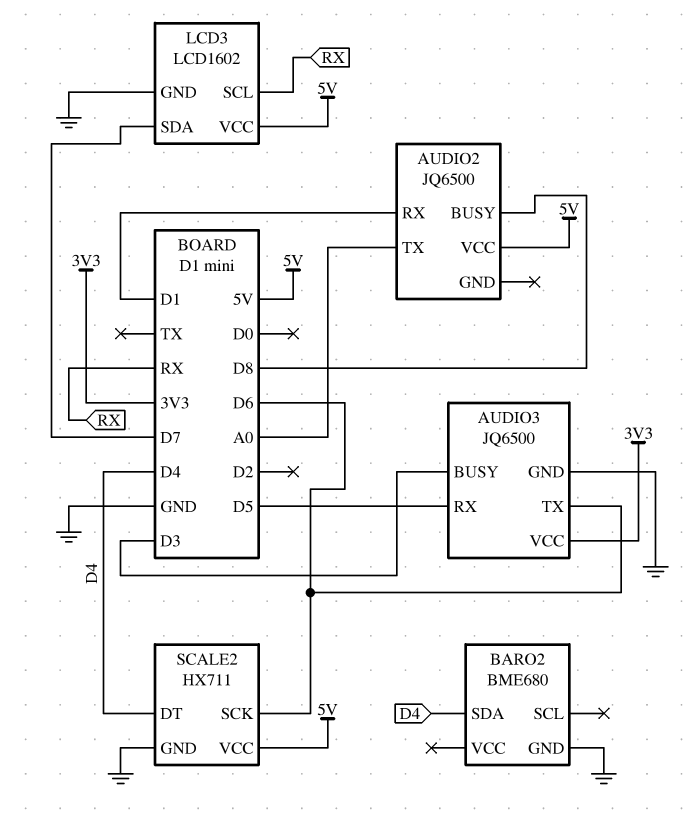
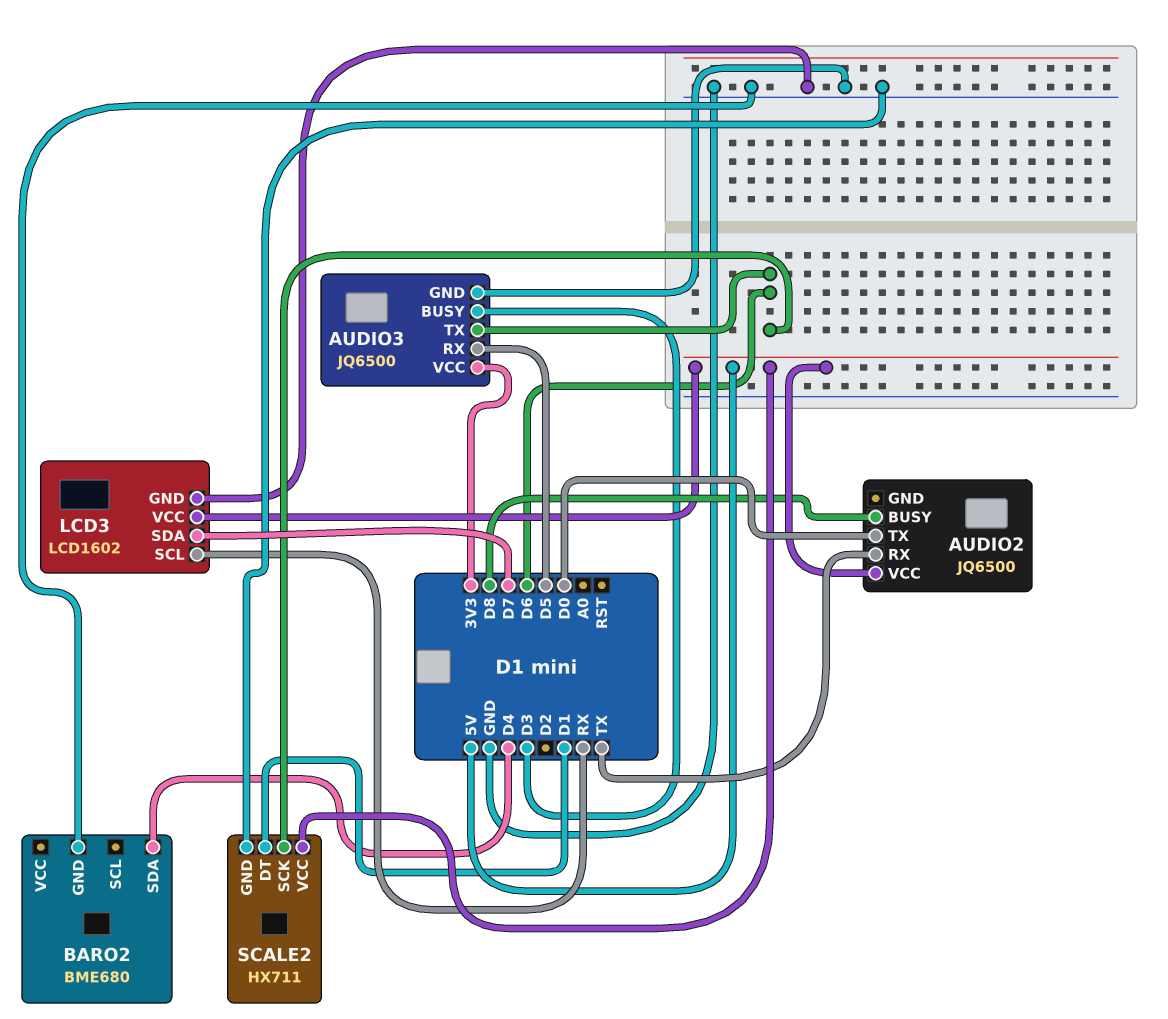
AUDIO2 pin RX: D1 -> TX
AUDIO2 pin TX: A0 -> D0
SCALE2 pin DT: D4 -> D1

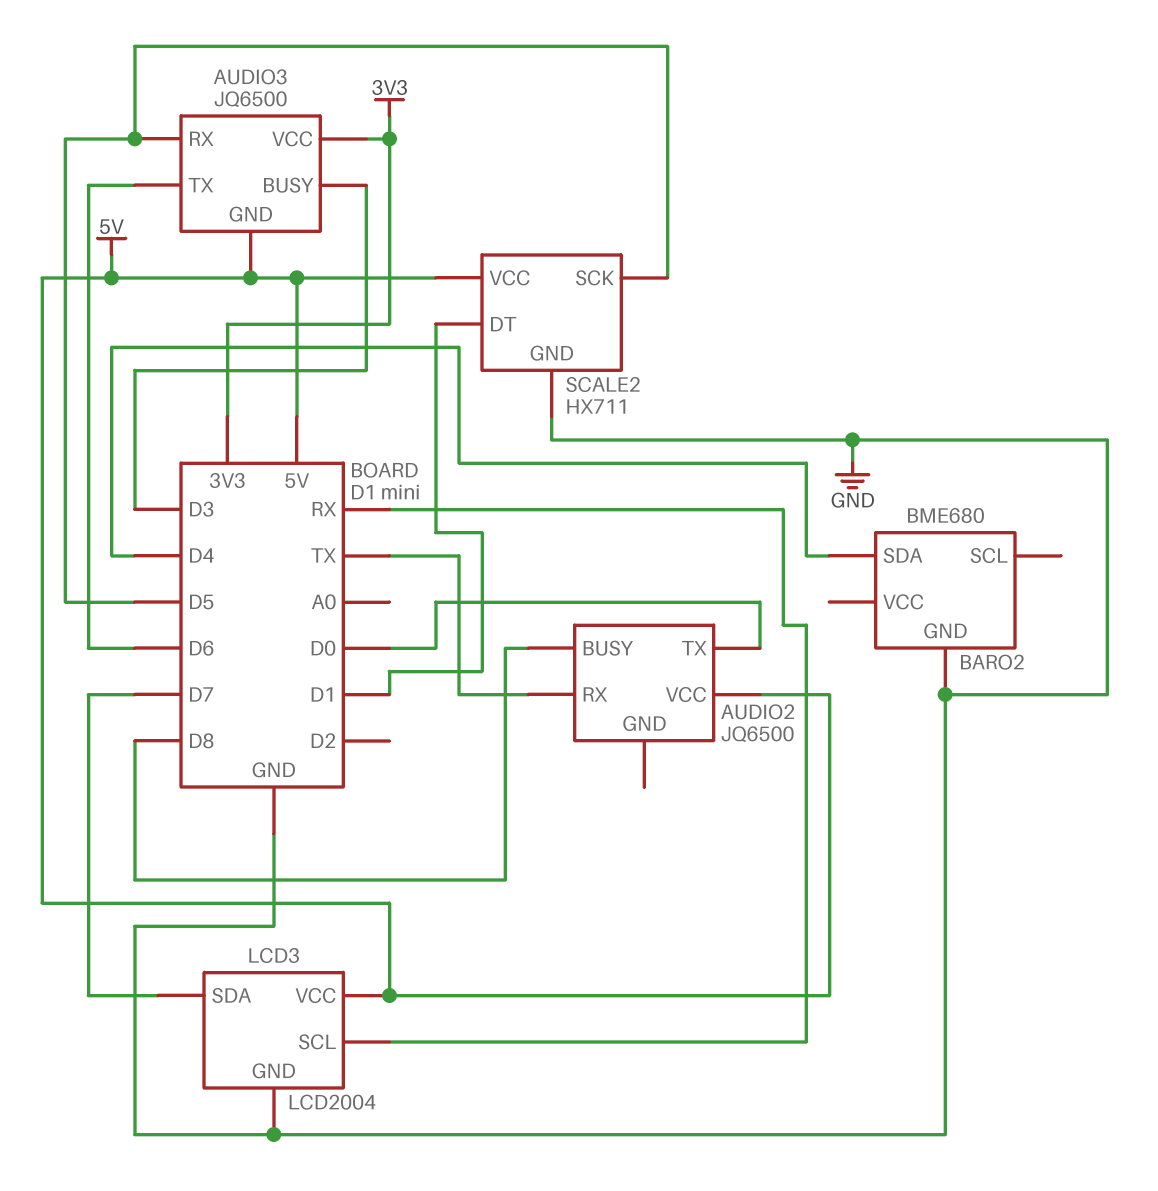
AUDIO3 pin GND: GND -> 5V
LCD3: LCD1602 -> LCD2004
SCALE2 pin SCK: D6 -> D5

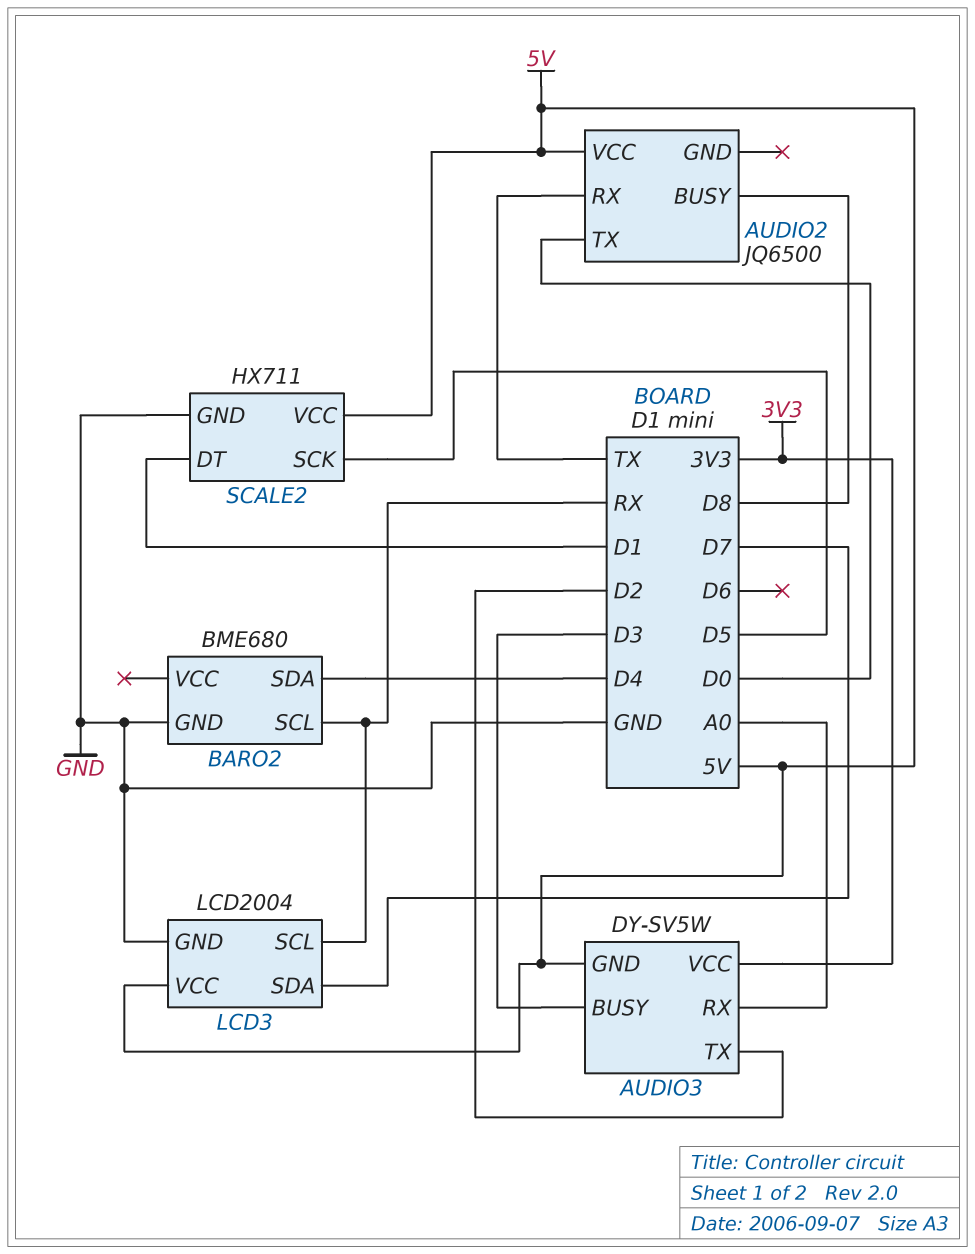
AUDIO3: JQ6500 -> DY-SV5W
AUDIO3 pin RX: D5 -> A0
AUDIO3 pin TX: D6 -> D2
BARO2 pin SCL: none -> RX

